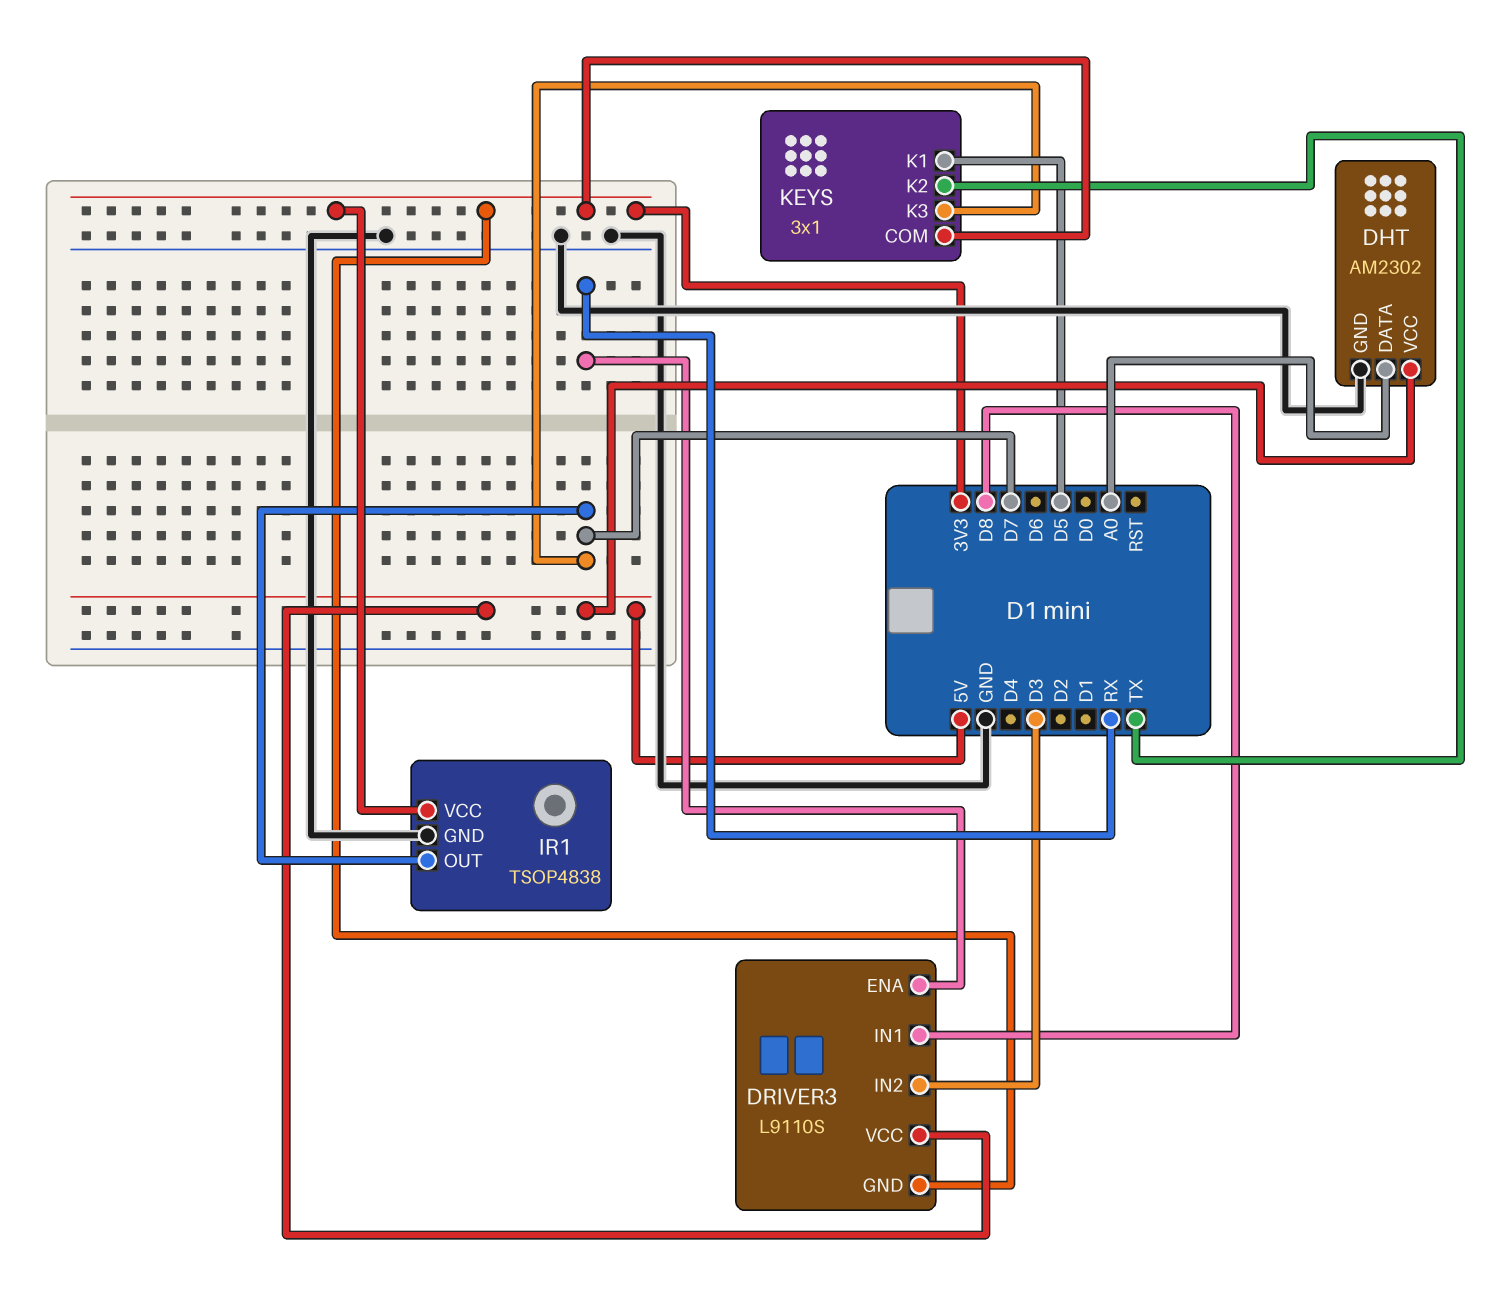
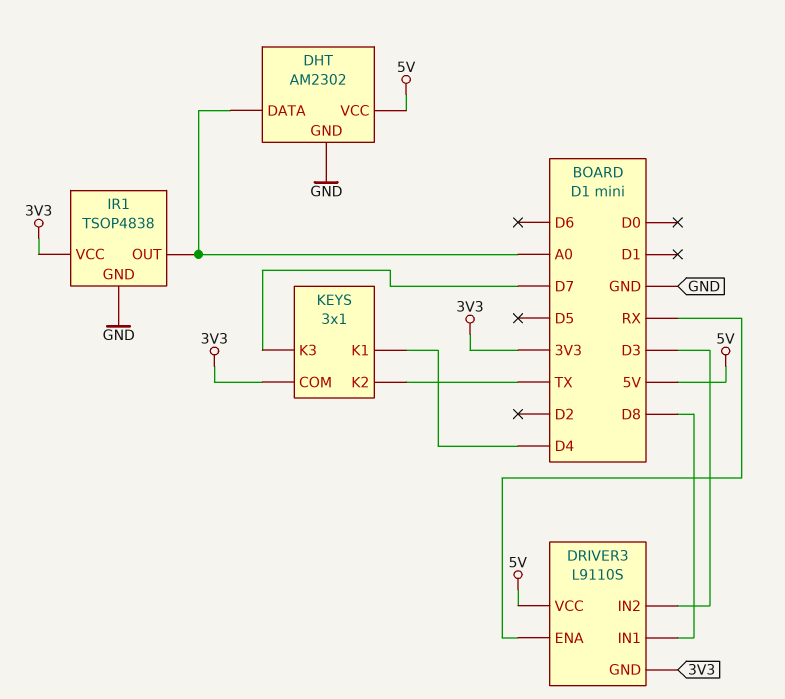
IR1 pin OUT: D7 -> A0
KEYS pin K1: D5 -> D4

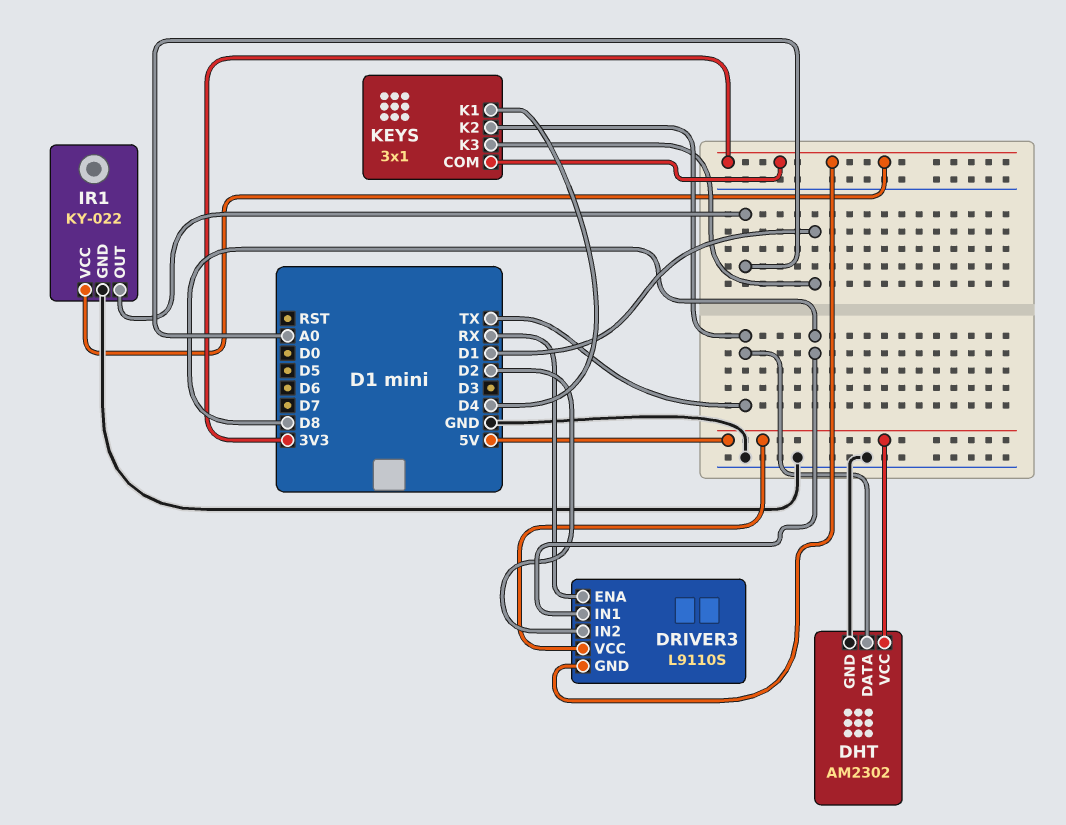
DHT pin DATA: A0 -> TX
DRIVER3 pin IN2: D3 -> D2
IR1: TSOP4838 -> KY-022
KEYS pin K3: D7 -> D1

